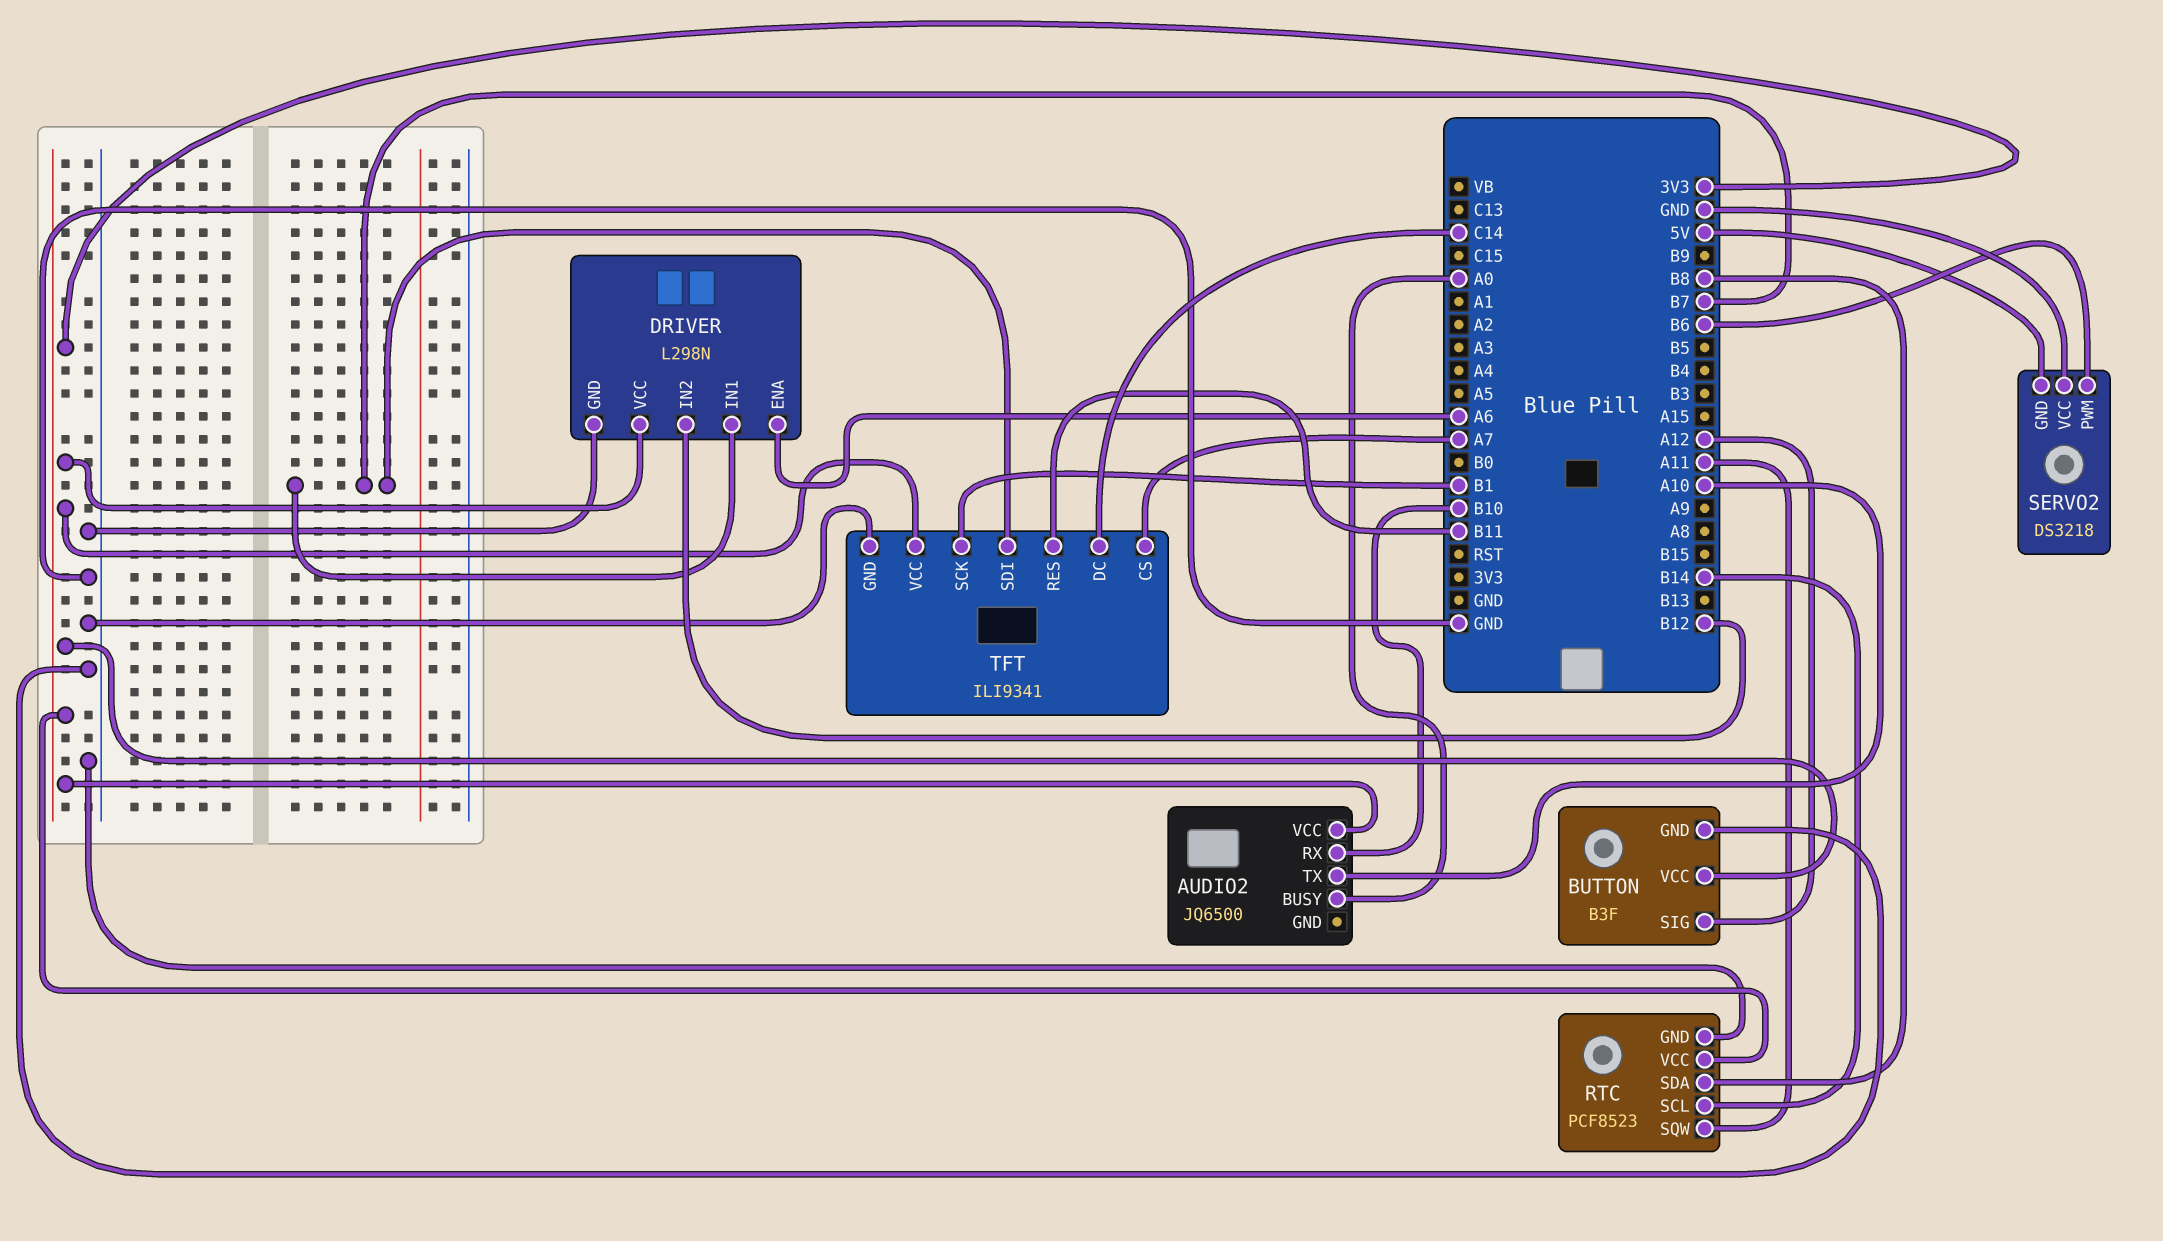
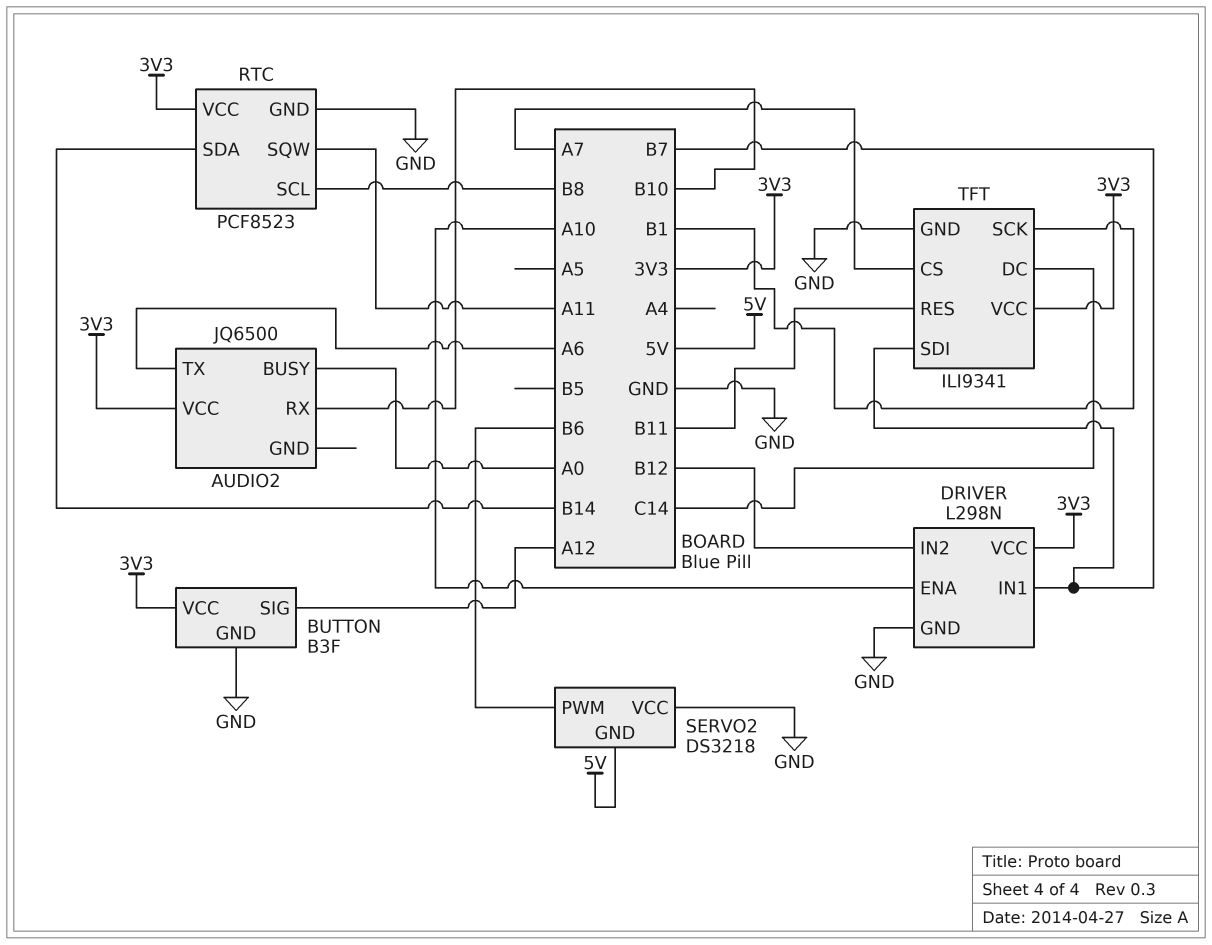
AUDIO2 pin TX: A10 -> A6
DRIVER pin ENA: A6 -> A10
RTC pin SCL: B14 -> B8
RTC pin SDA: B8 -> B14

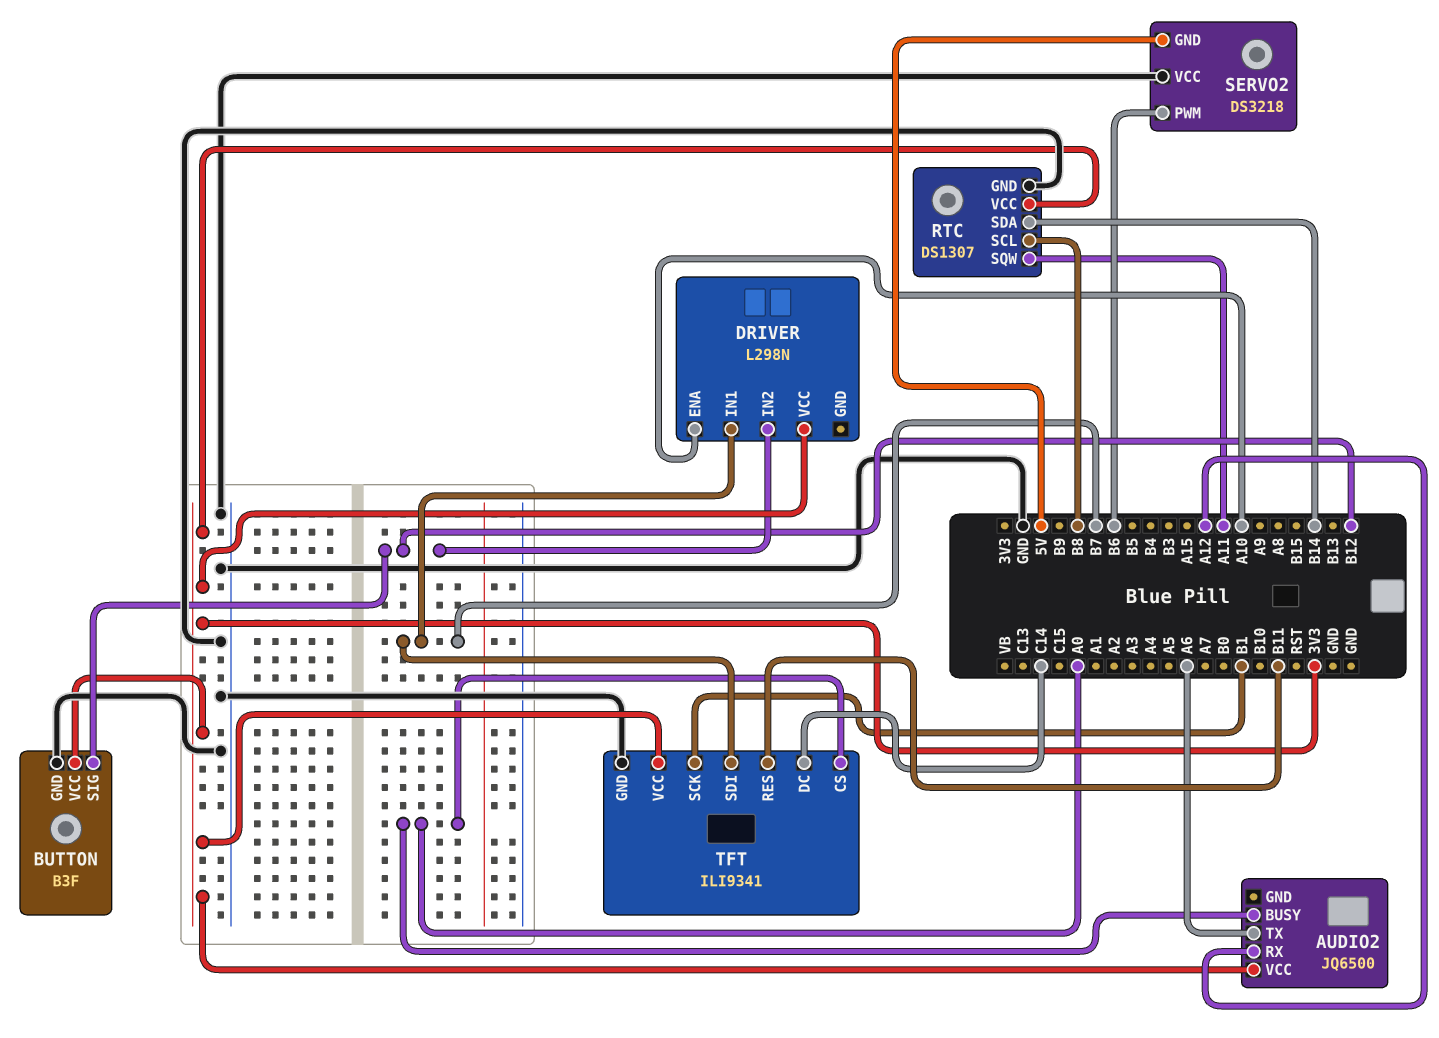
AUDIO2 pin RX: B10 -> A12
BUTTON pin SIG: A12 -> B12
DRIVER pin GND: GND -> none
RTC: PCF8523 -> DS1307
TFT pin CS: A7 -> A0

